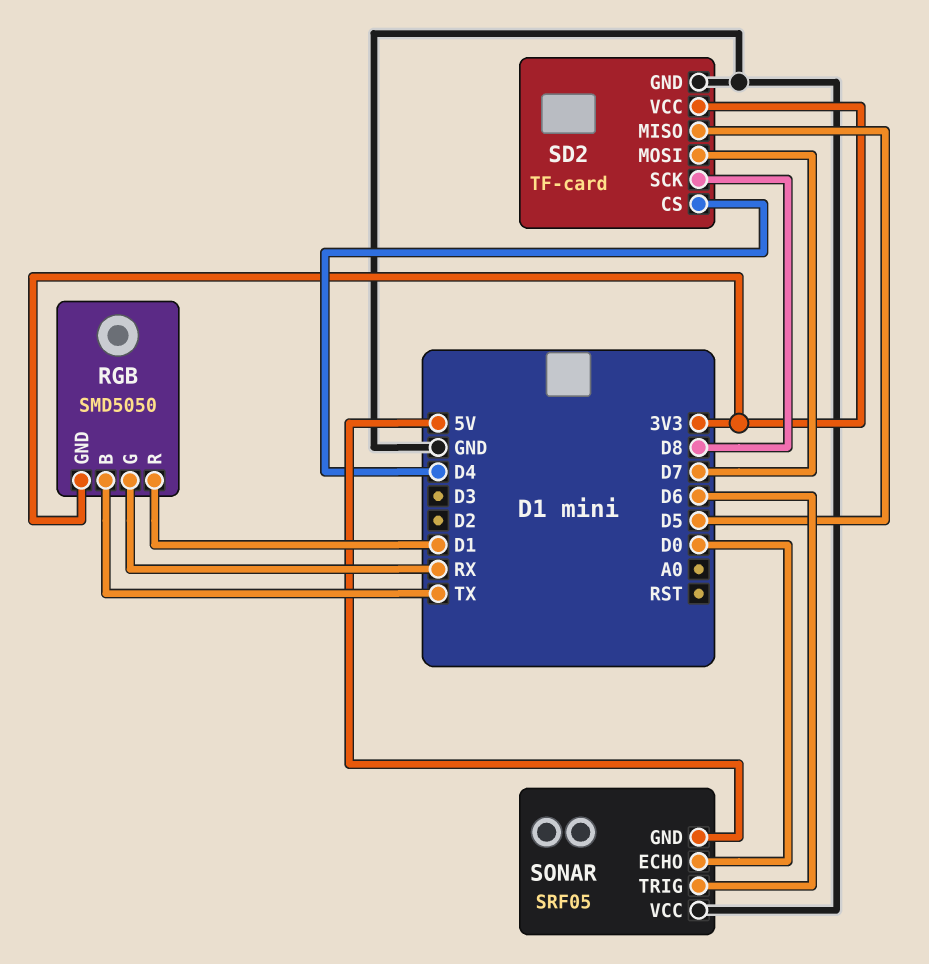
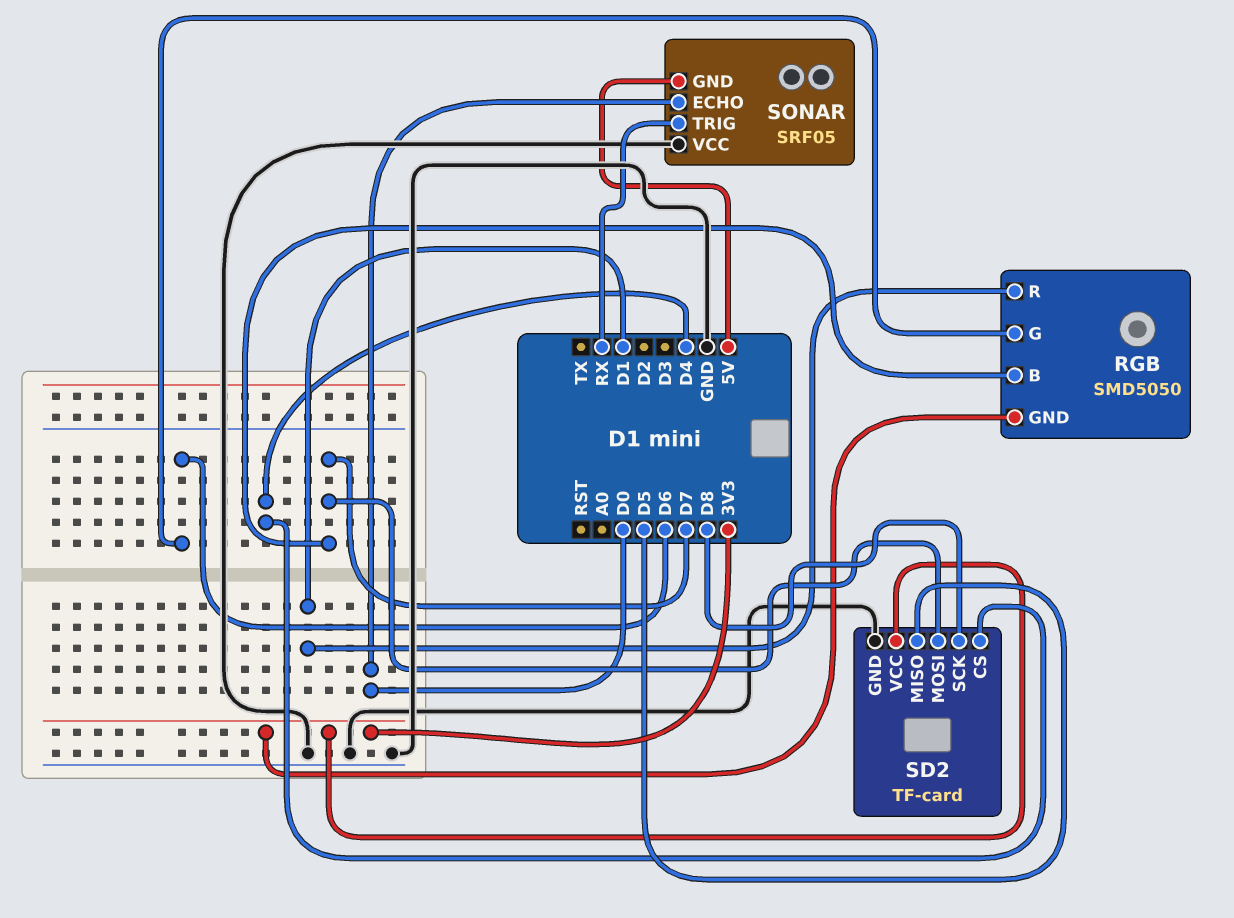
RGB pin B: TX -> D7
RGB pin G: RX -> D6
SONAR pin TRIG: D6 -> RX

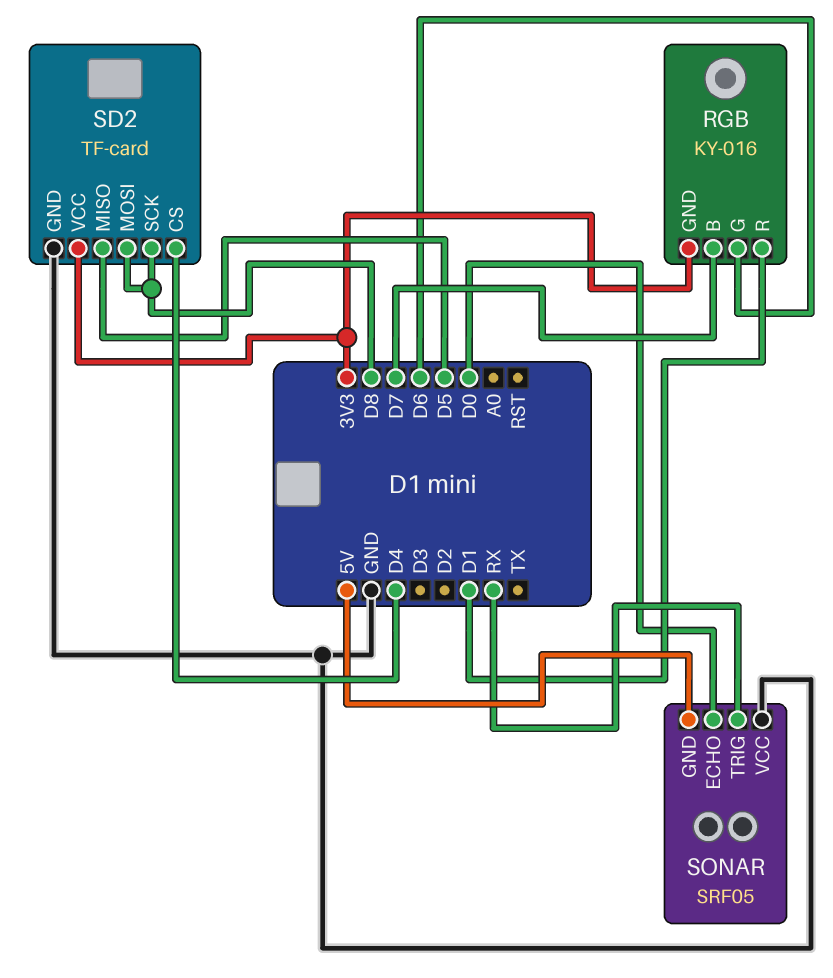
RGB: SMD5050 -> KY-016
SD2 pin MOSI: D7 -> D8

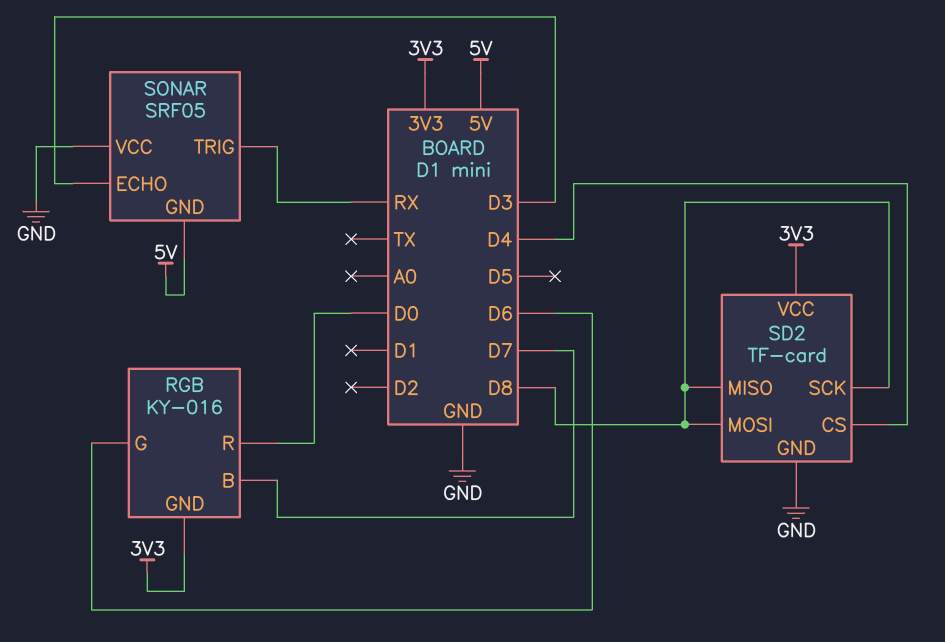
RGB pin R: D1 -> D0
SD2 pin MISO: D5 -> D8
SONAR pin ECHO: D0 -> D3

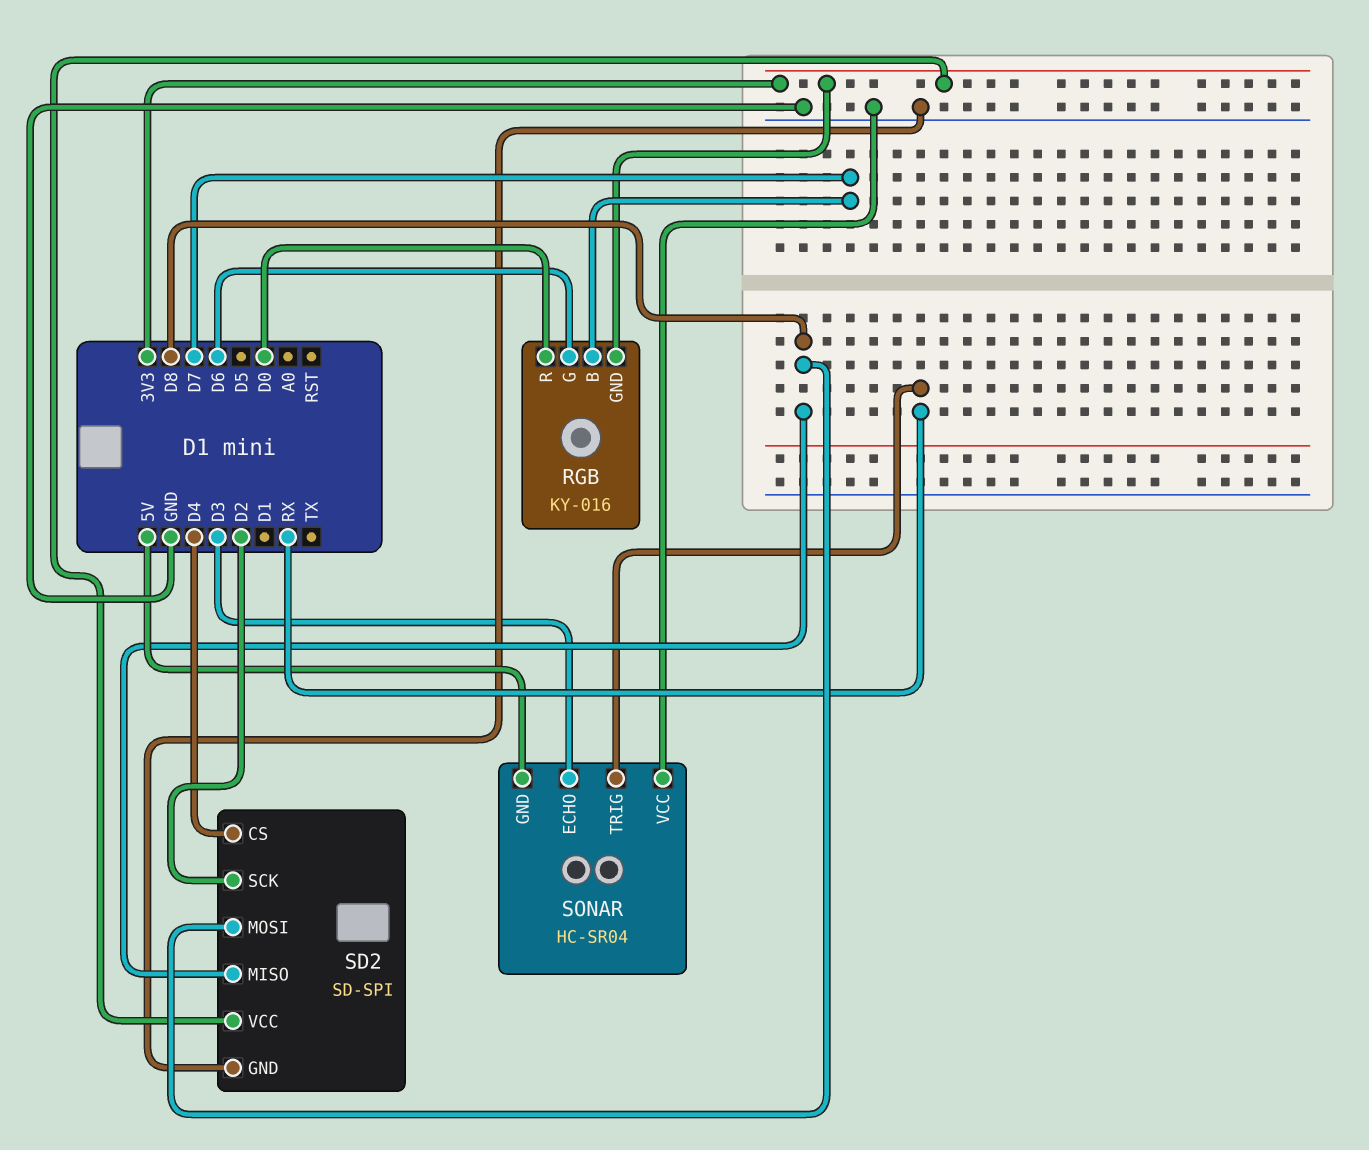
SD2: TF-card -> SD-SPI
SD2 pin SCK: D8 -> D2
SONAR: SRF05 -> HC-SR04

